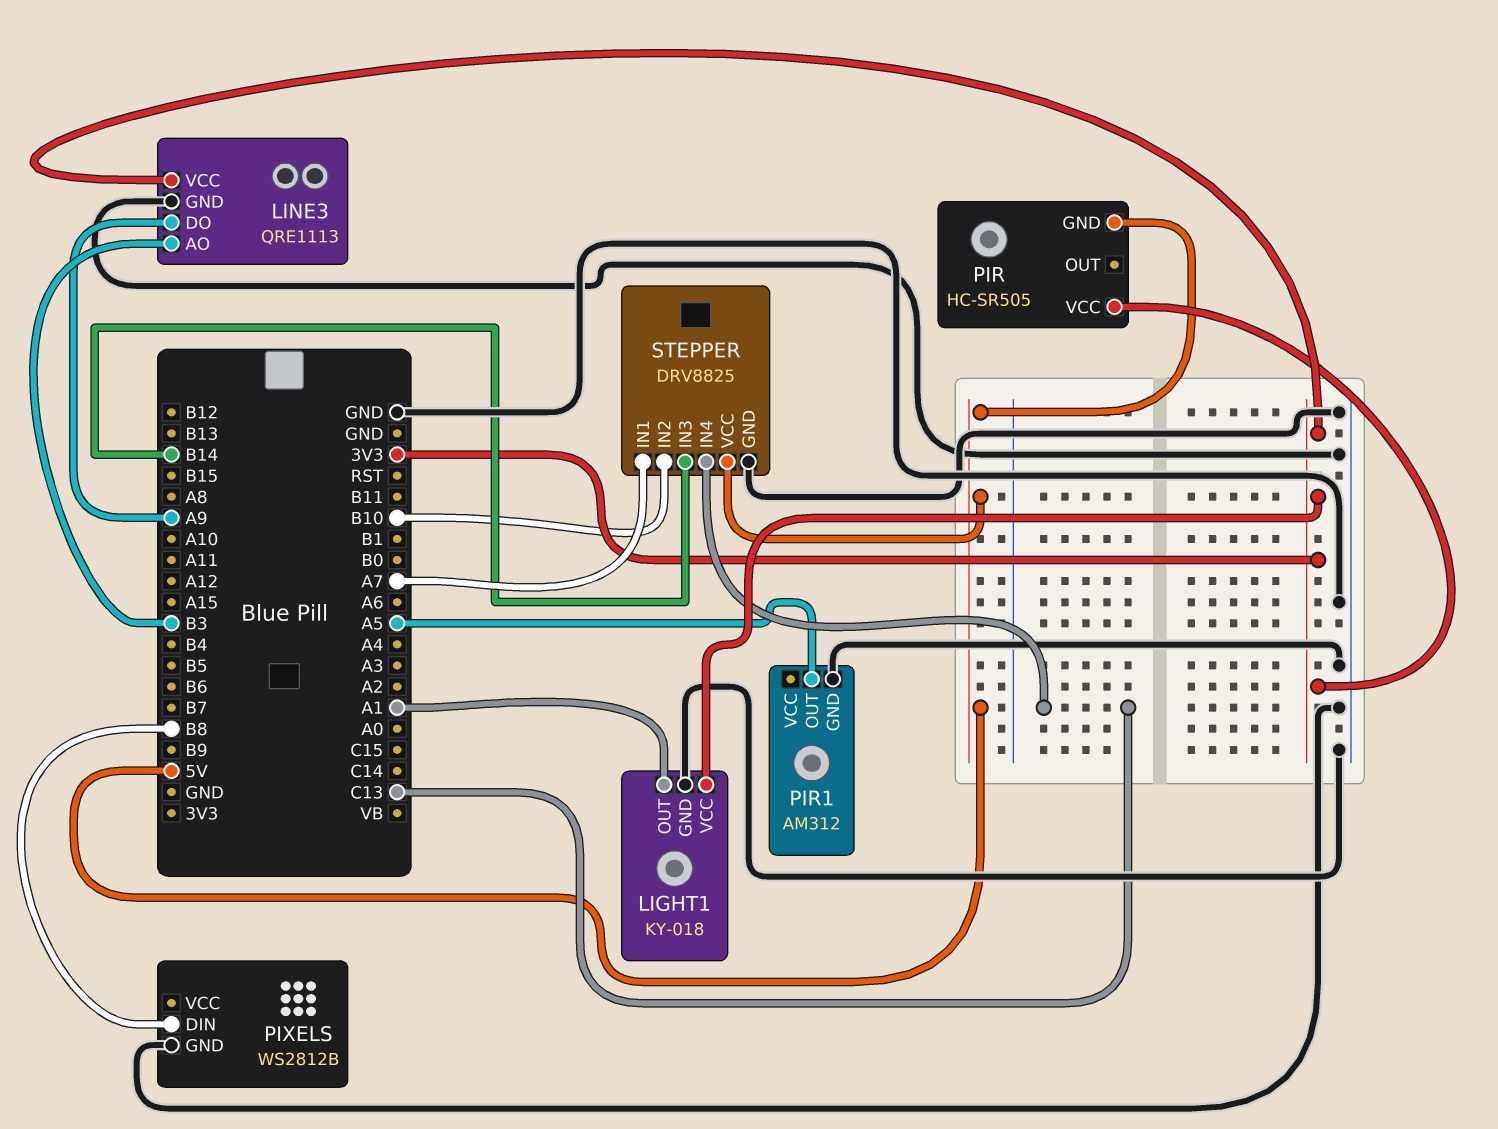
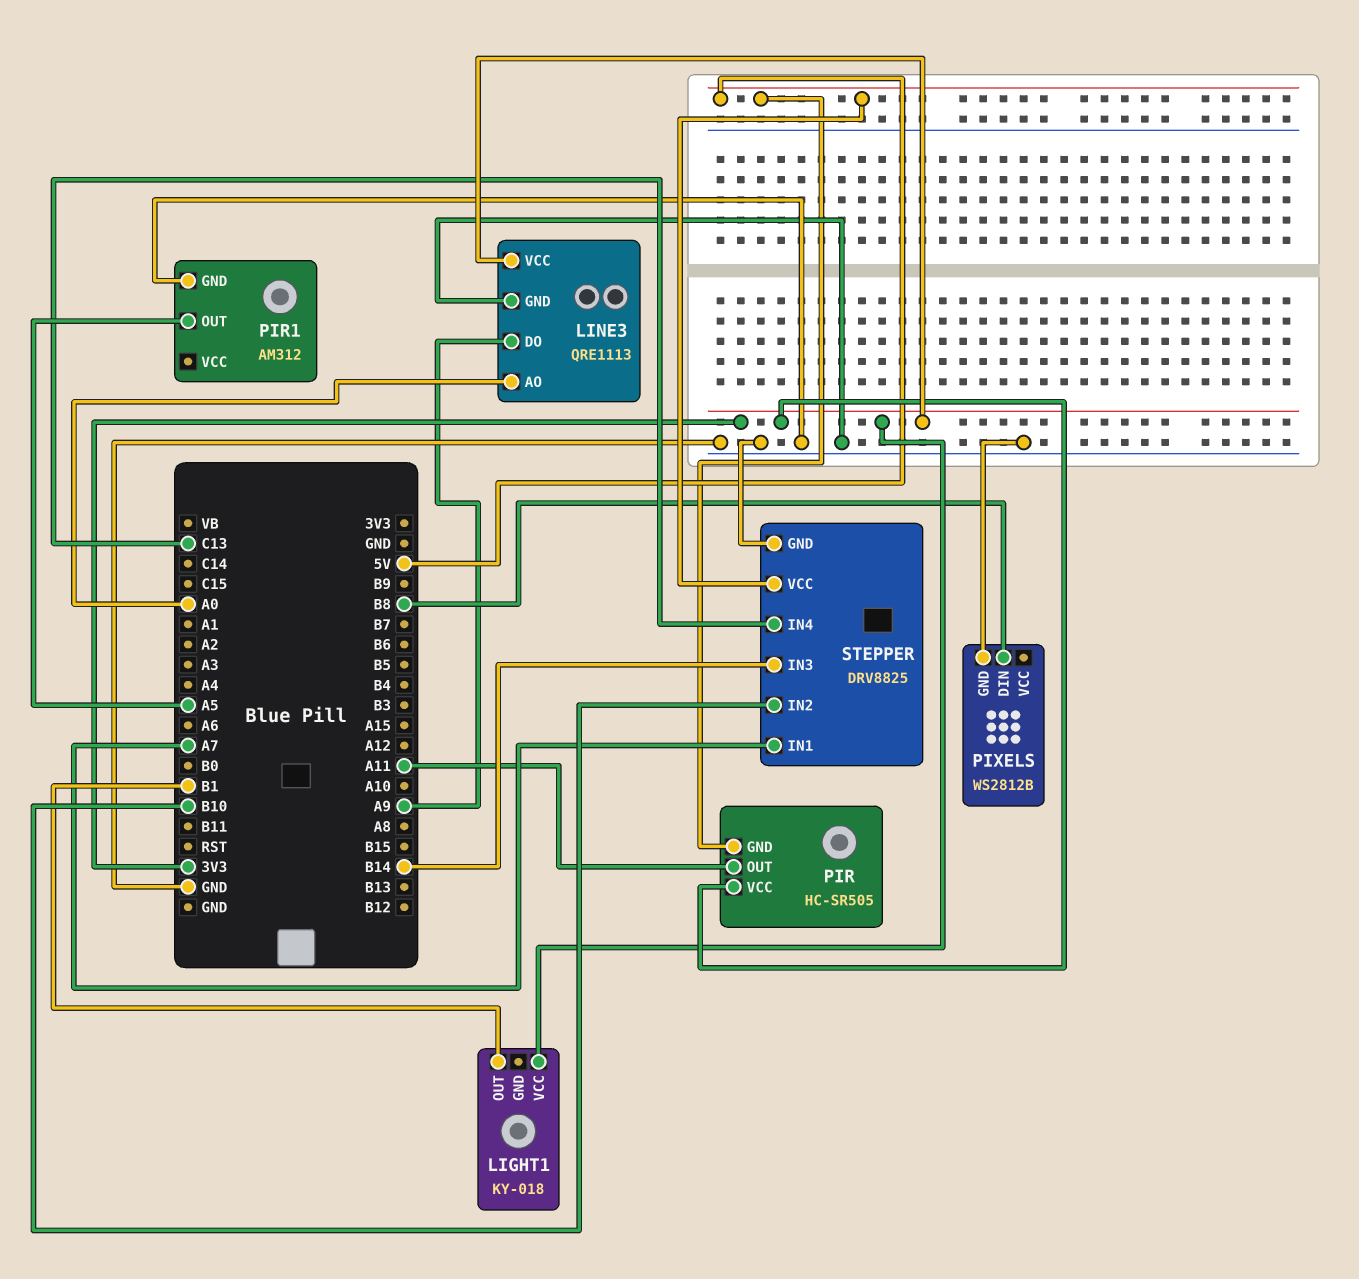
LIGHT1 pin GND: GND -> none
LIGHT1 pin OUT: A1 -> B1
LINE3 pin AO: B3 -> A0
PIR pin OUT: none -> A11

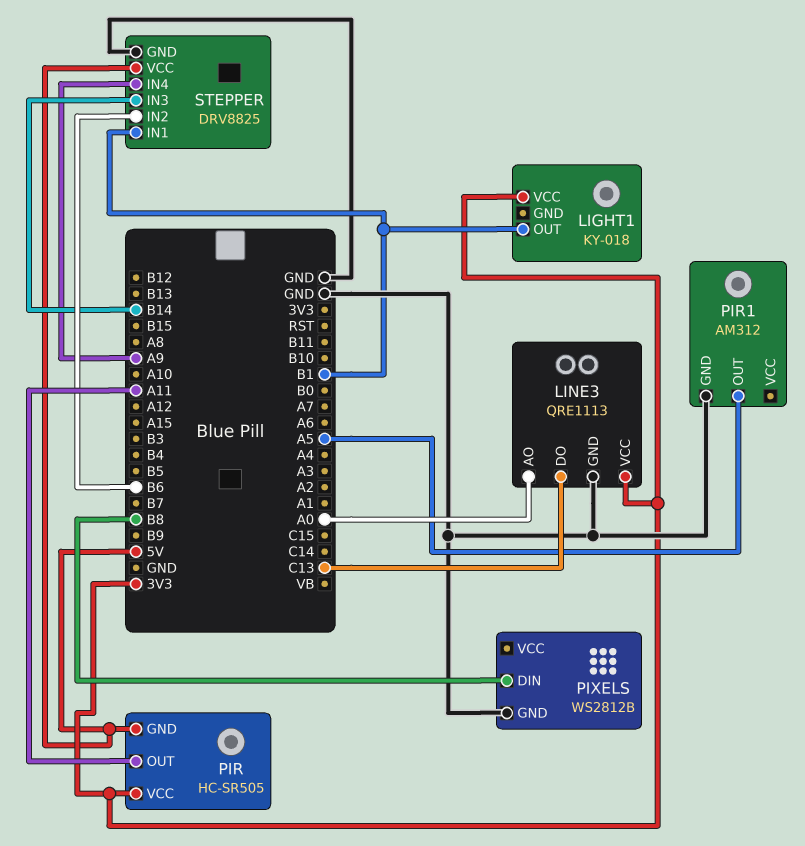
LINE3 pin DO: A9 -> C13
STEPPER pin IN1: A7 -> B1
STEPPER pin IN2: B10 -> B6
STEPPER pin IN4: C13 -> A9

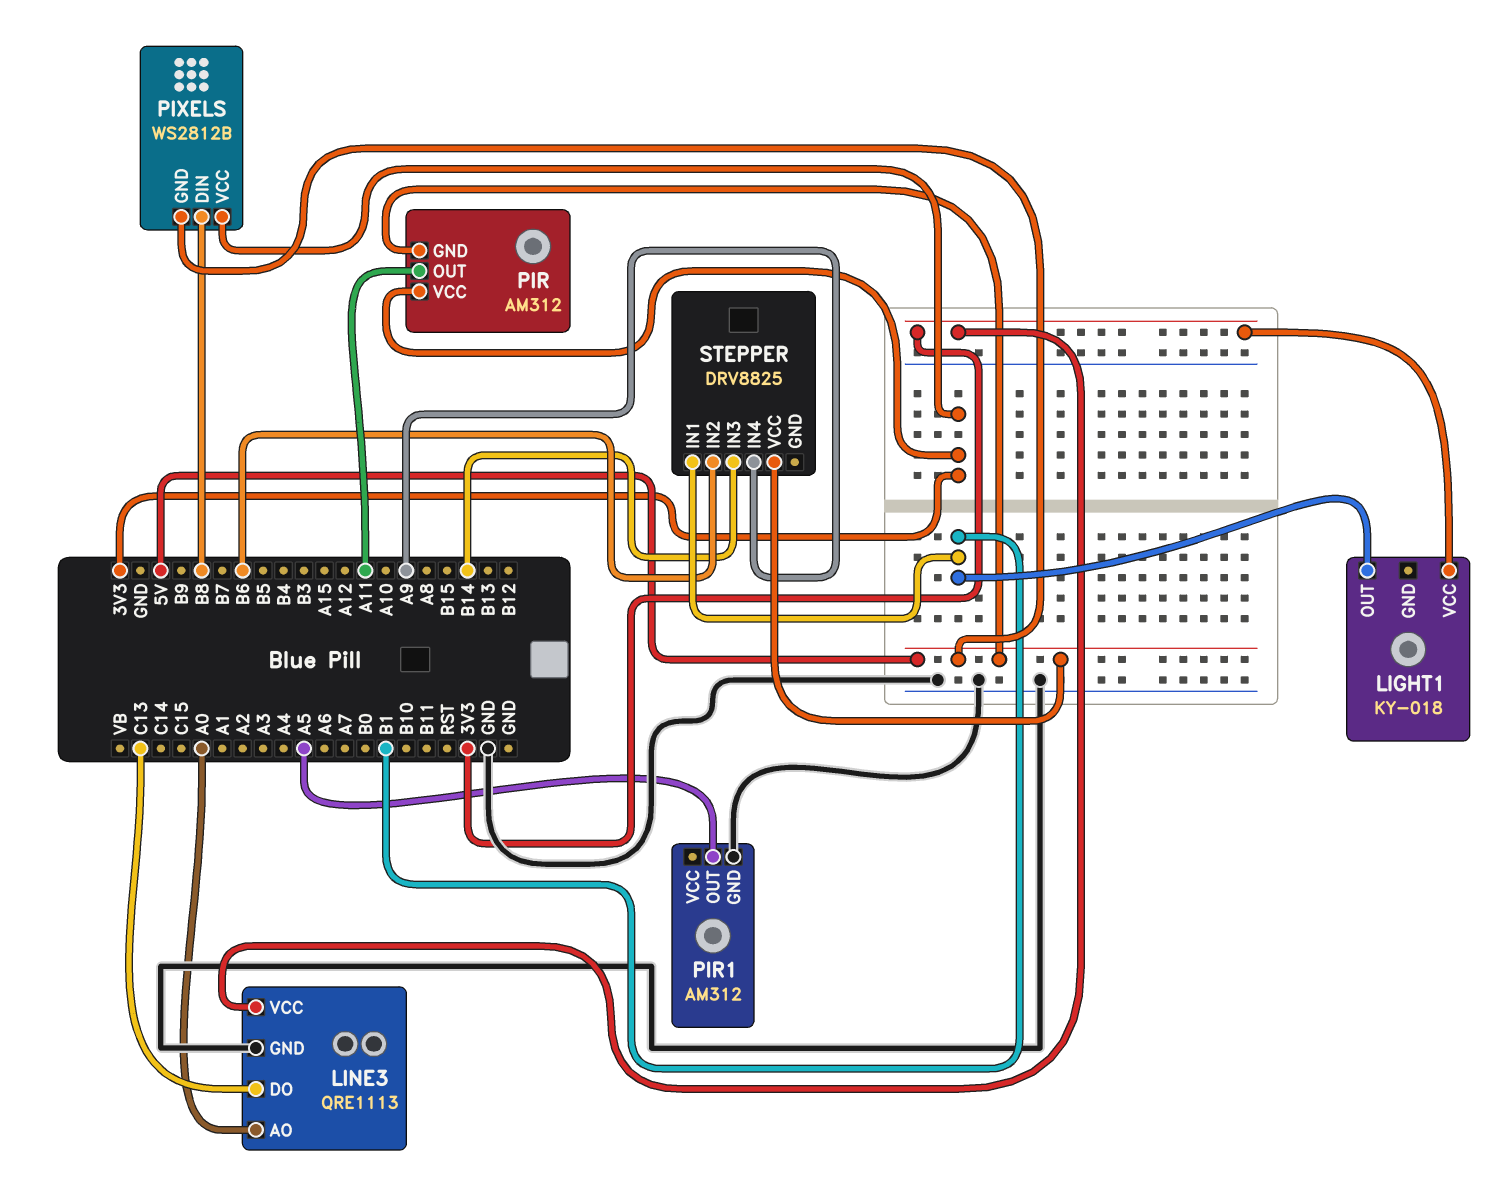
PIR: HC-SR505 -> AM312
PIXELS pin GND: GND -> 5V
PIXELS pin VCC: none -> 3V3
STEPPER pin GND: GND -> none

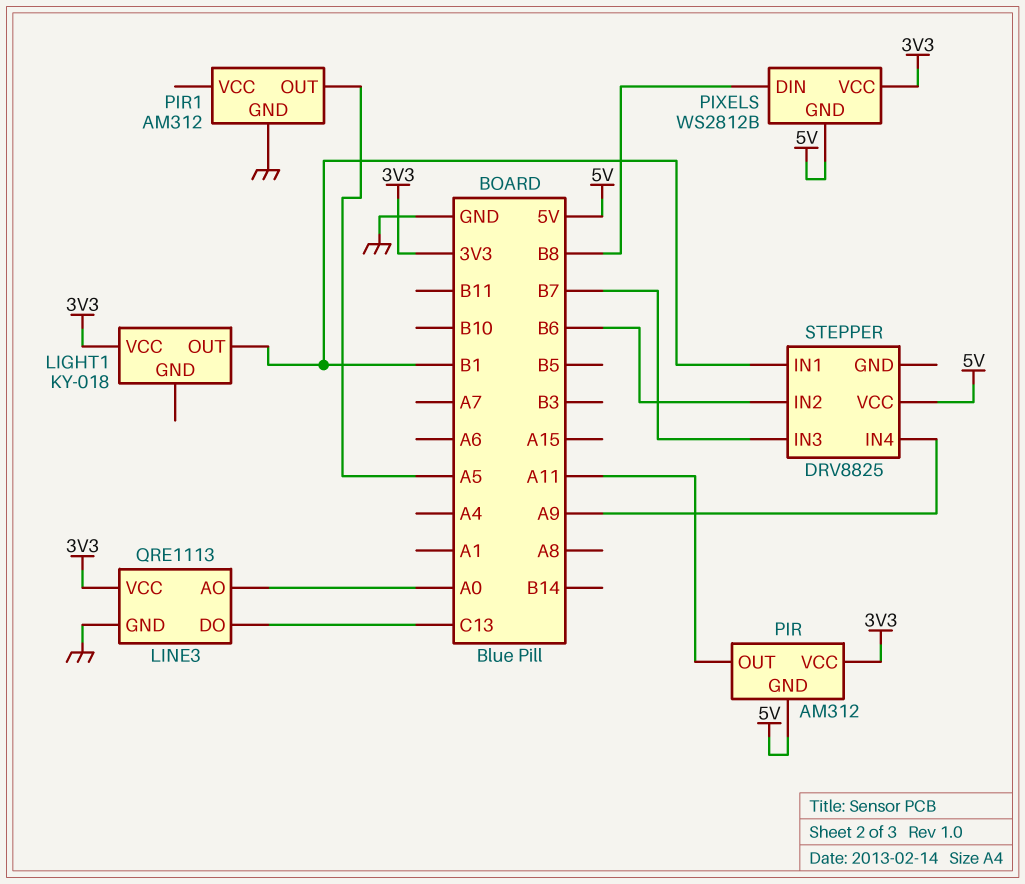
STEPPER pin IN3: B14 -> B7

